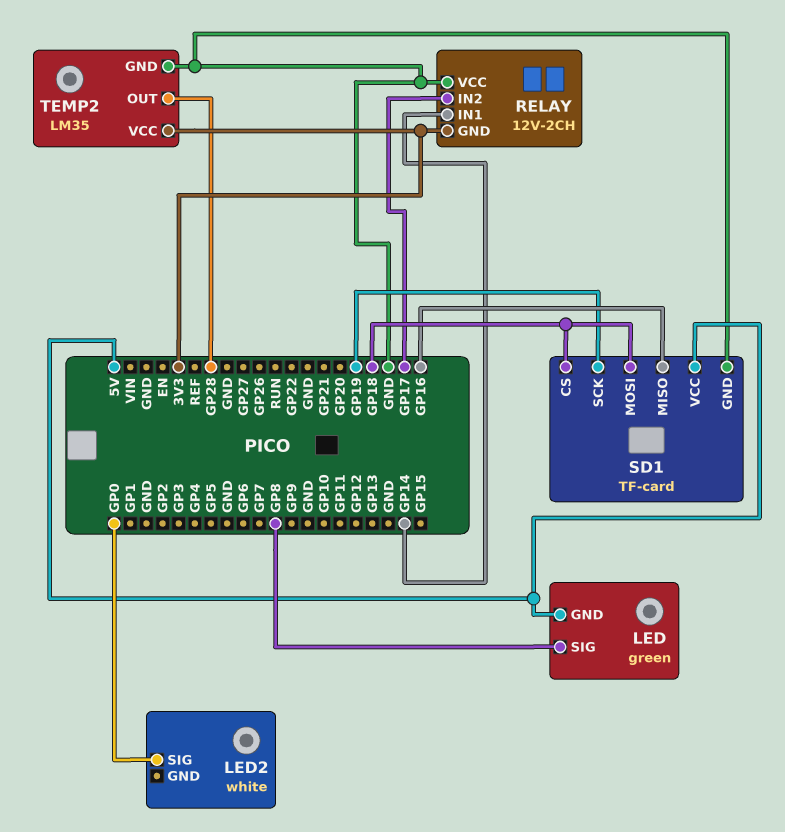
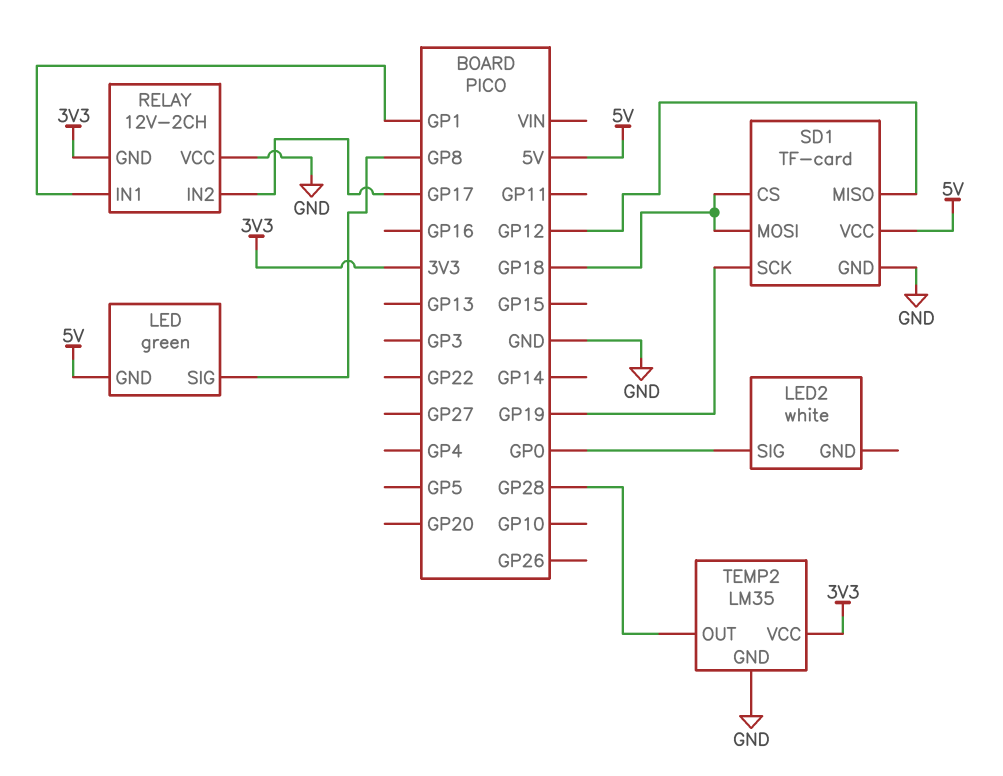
RELAY pin IN1: GP14 -> GP1
SD1 pin MISO: GP16 -> GP12

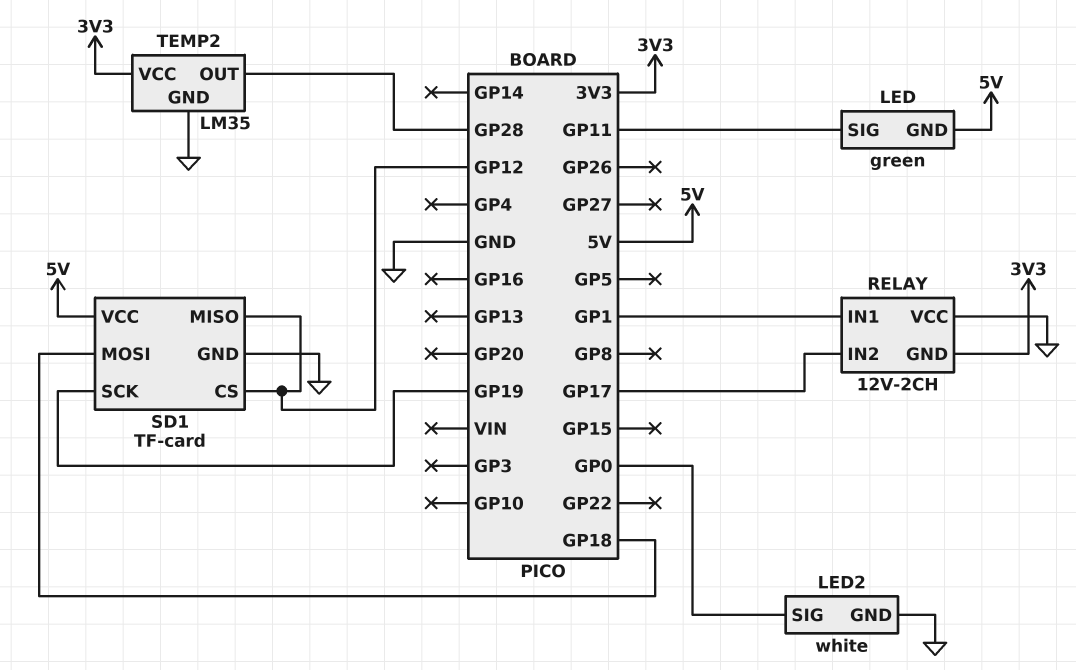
LED pin SIG: GP8 -> GP11
LED2 pin GND: none -> GND
SD1 pin CS: GP18 -> GP12

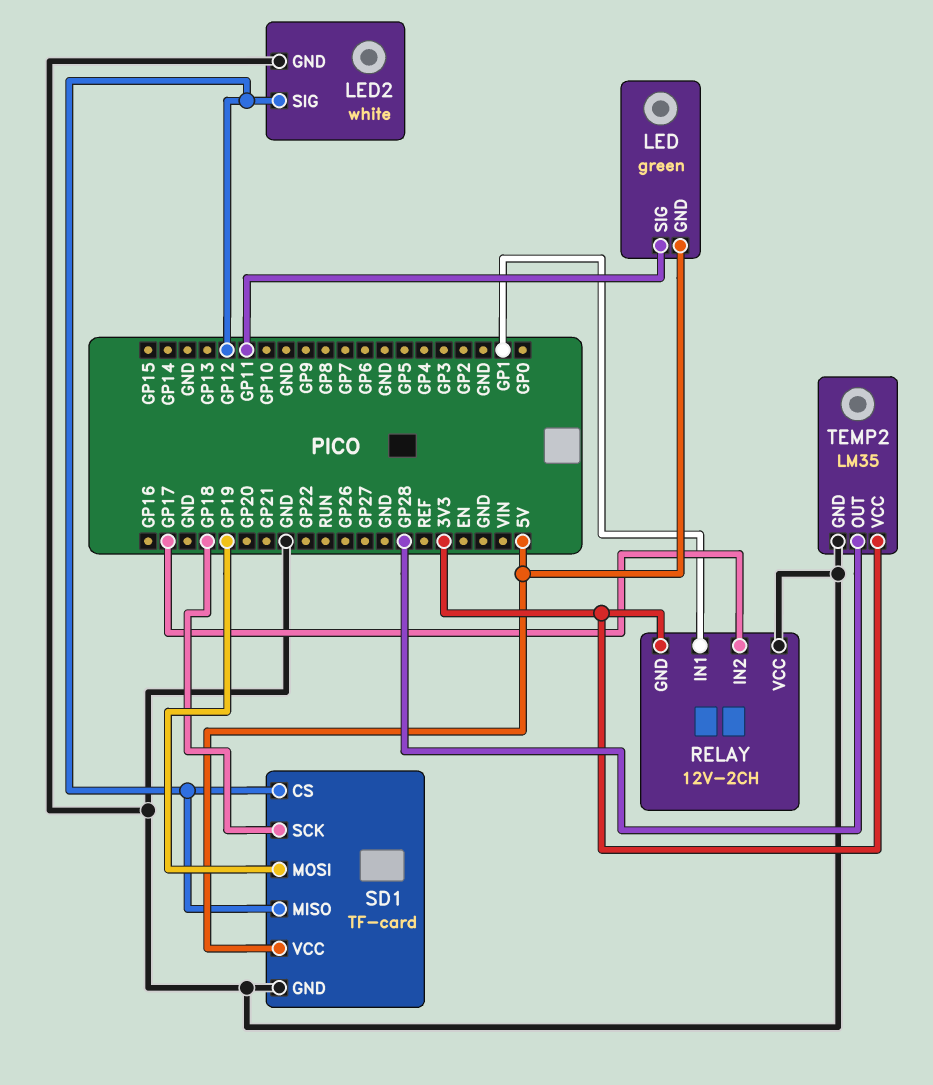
LED2 pin SIG: GP0 -> GP12
SD1 pin MOSI: GP18 -> GP19
SD1 pin SCK: GP19 -> GP18

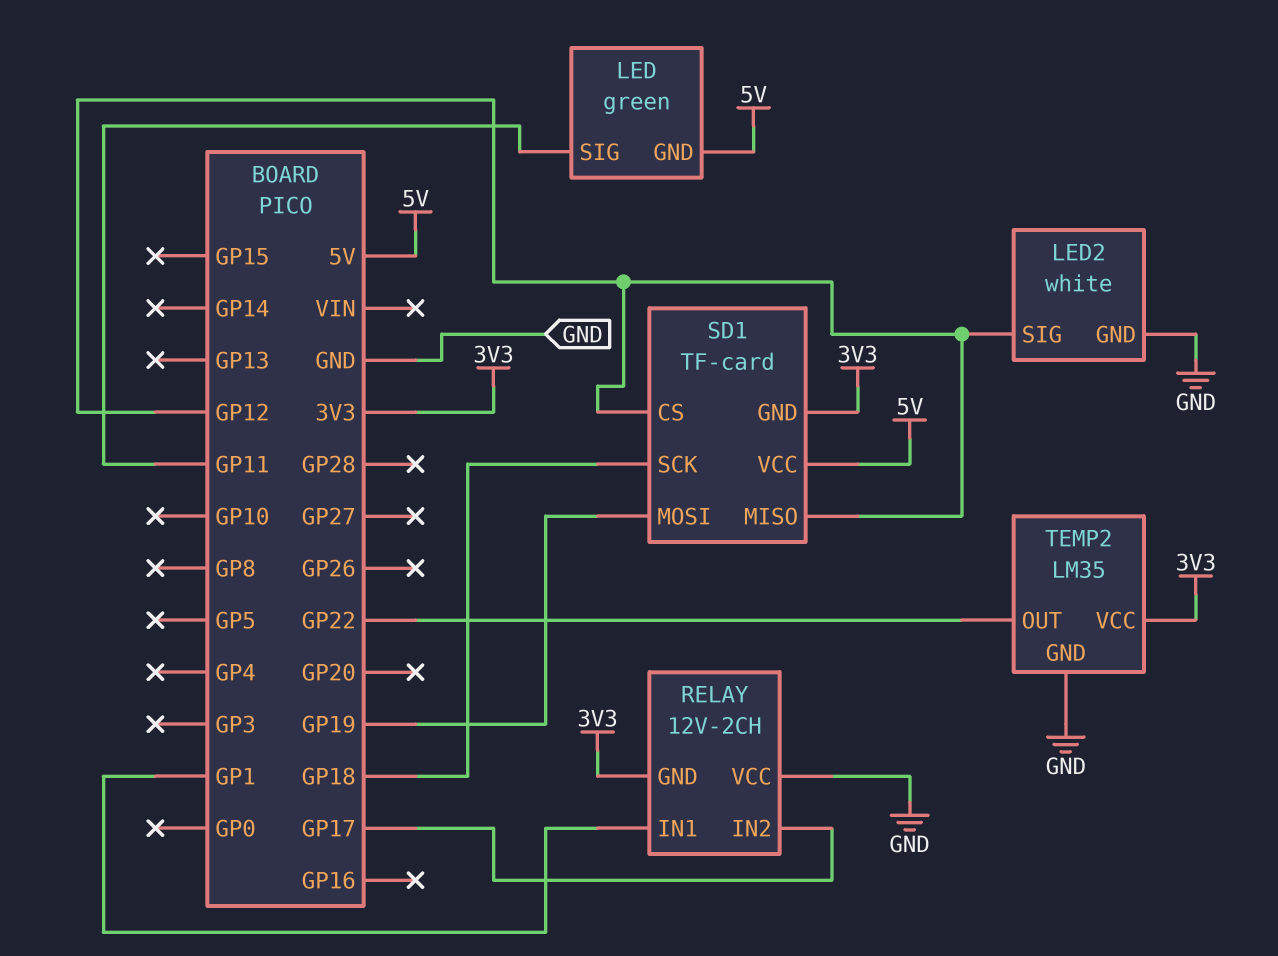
SD1 pin GND: GND -> 3V3
TEMP2 pin OUT: GP28 -> GP22

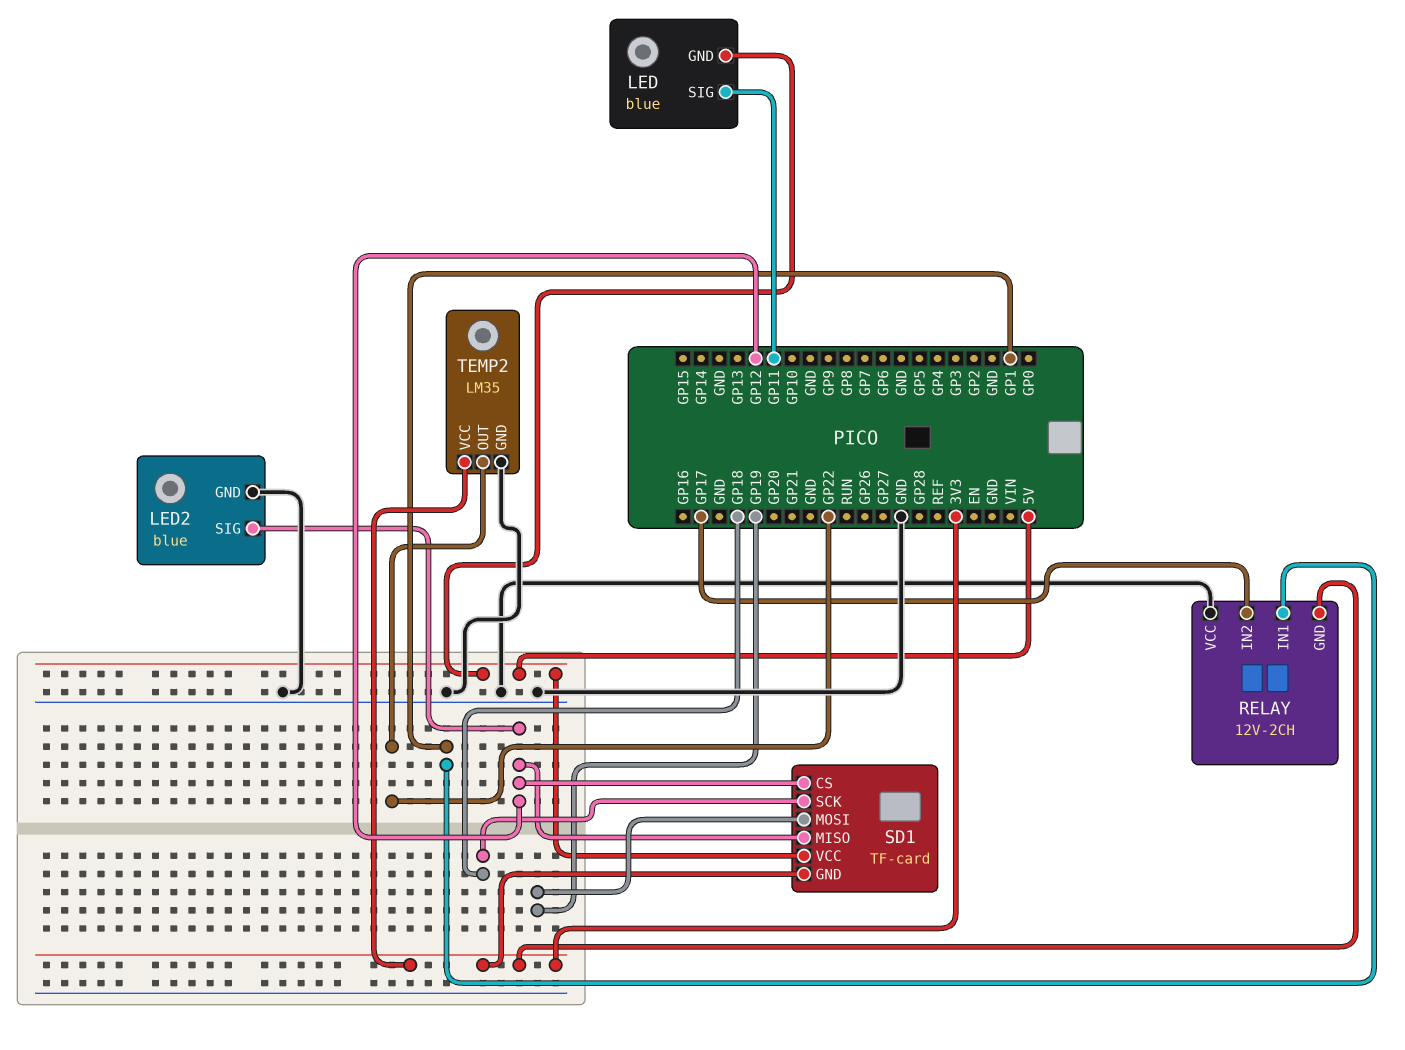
LED: green -> blue
LED2: white -> blue

